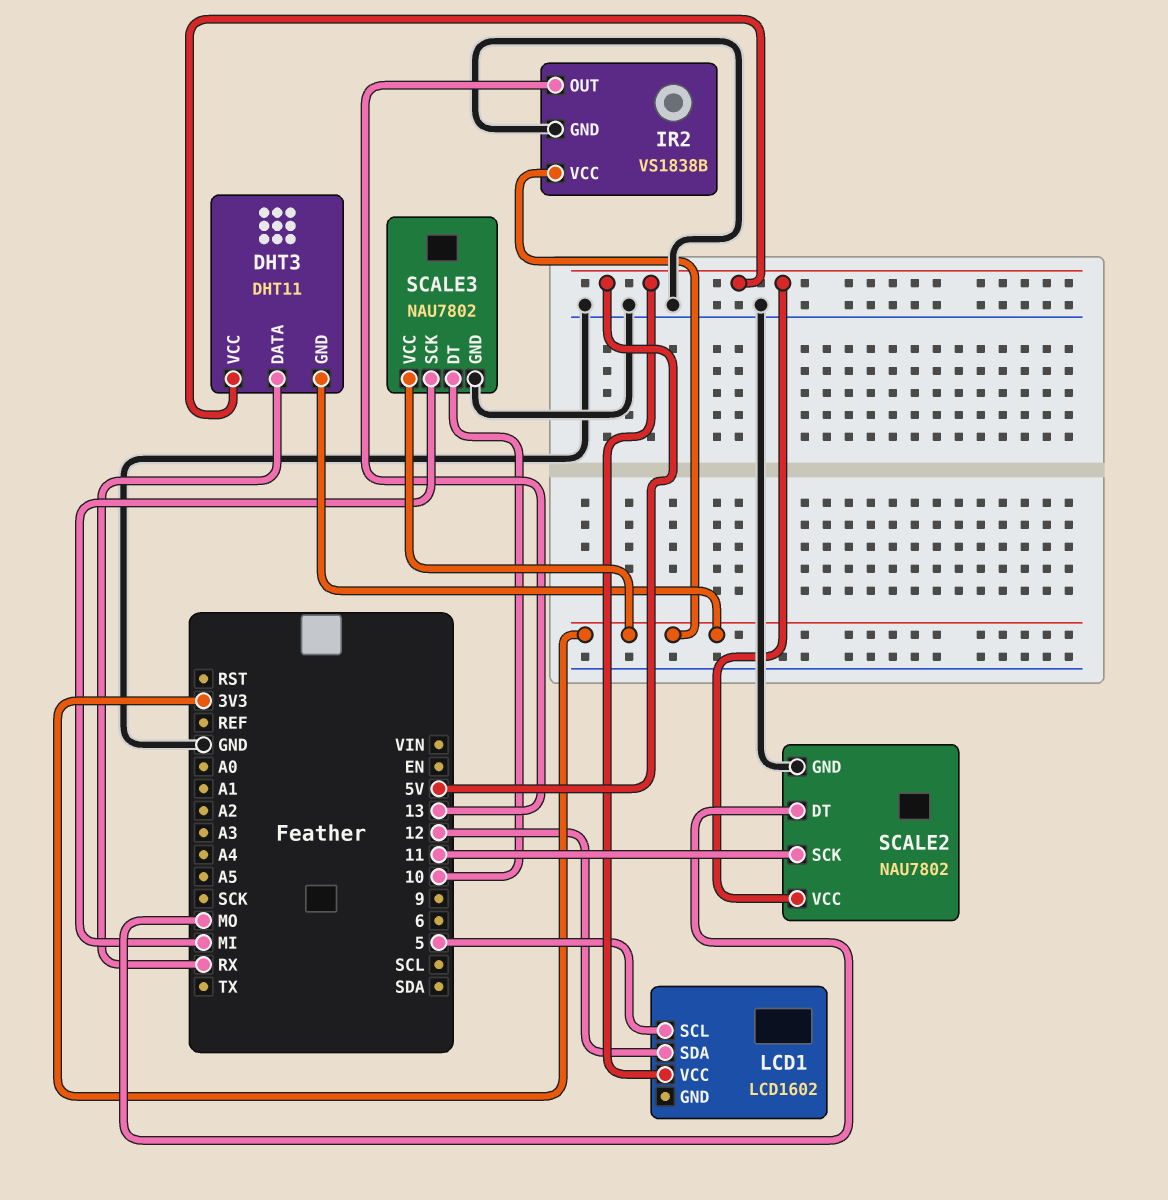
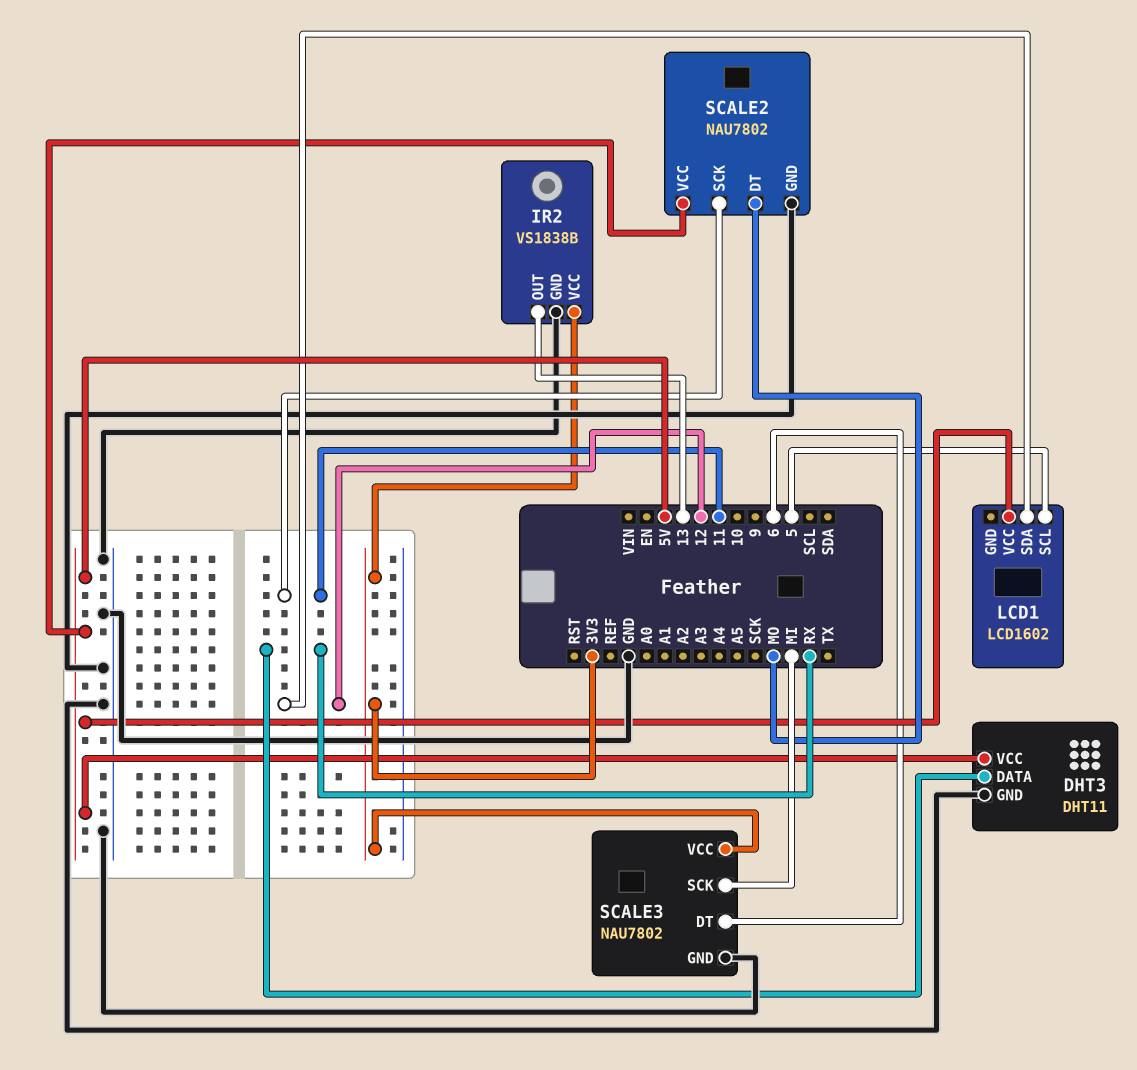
DHT3 pin GND: 3V3 -> GND
SCALE3 pin DT: 10 -> 6

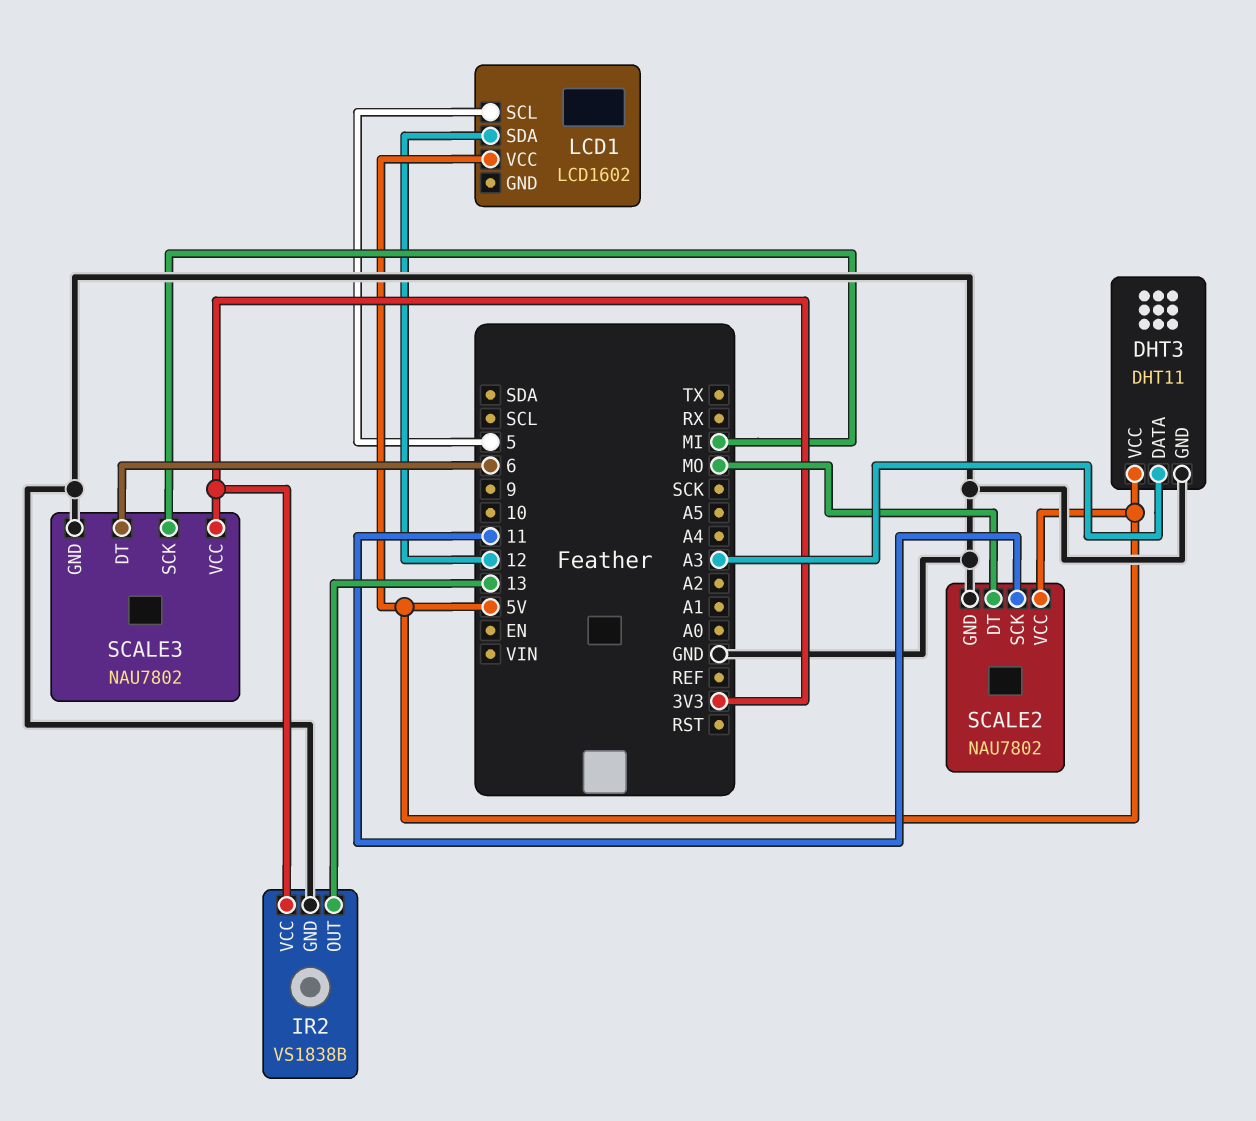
DHT3 pin DATA: RX -> A3

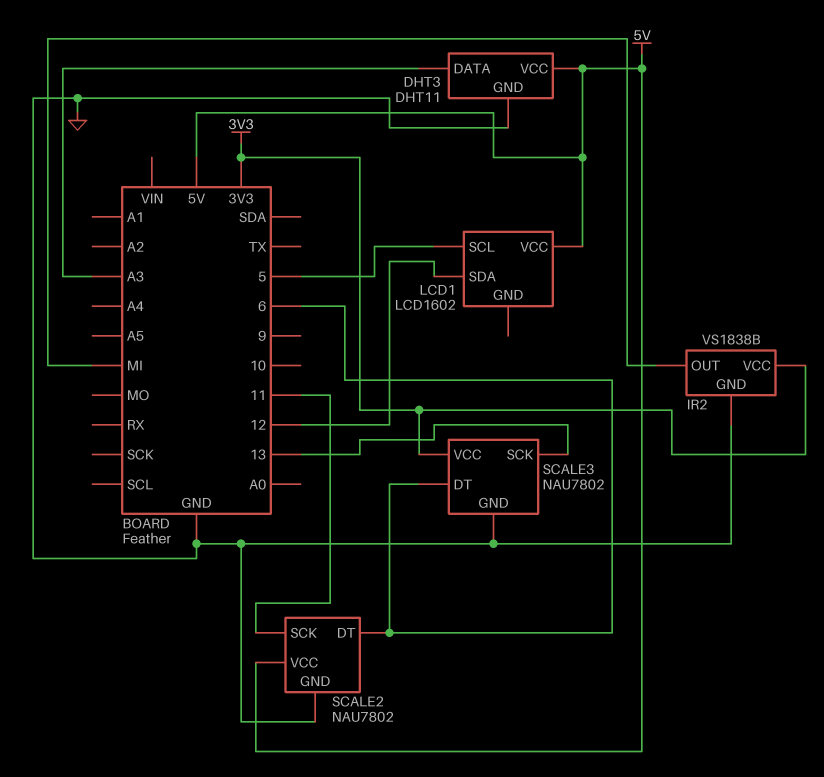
IR2 pin OUT: 13 -> MI
SCALE2 pin DT: MO -> 6
SCALE3 pin SCK: MI -> 13

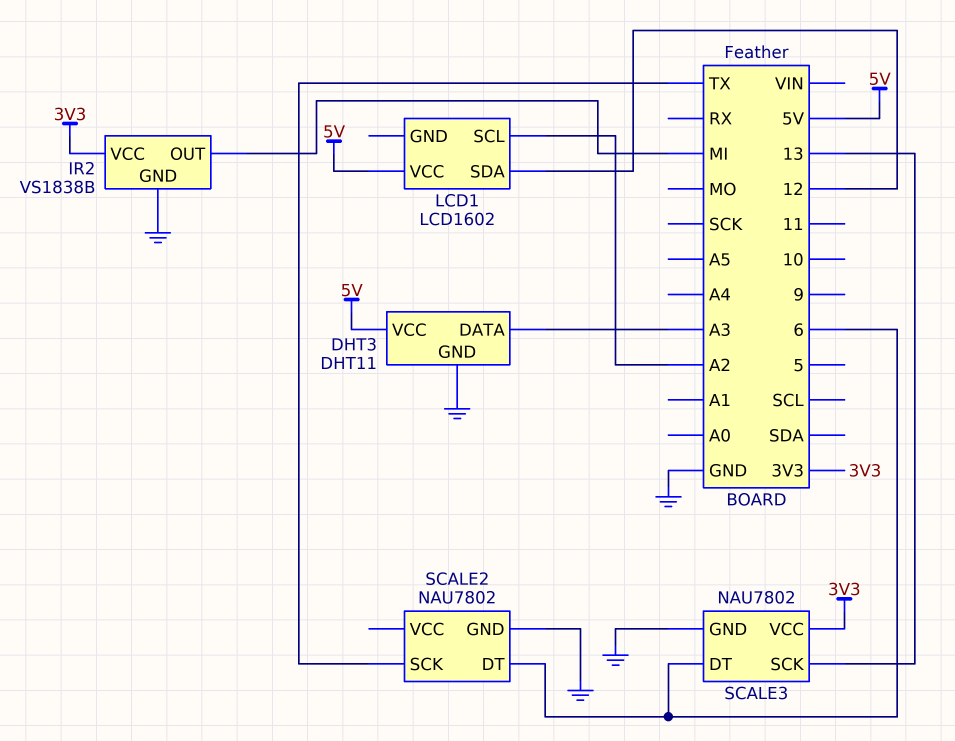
LCD1 pin SCL: 5 -> A2
SCALE2 pin SCK: 11 -> TX
SCALE2 pin VCC: 5V -> none

